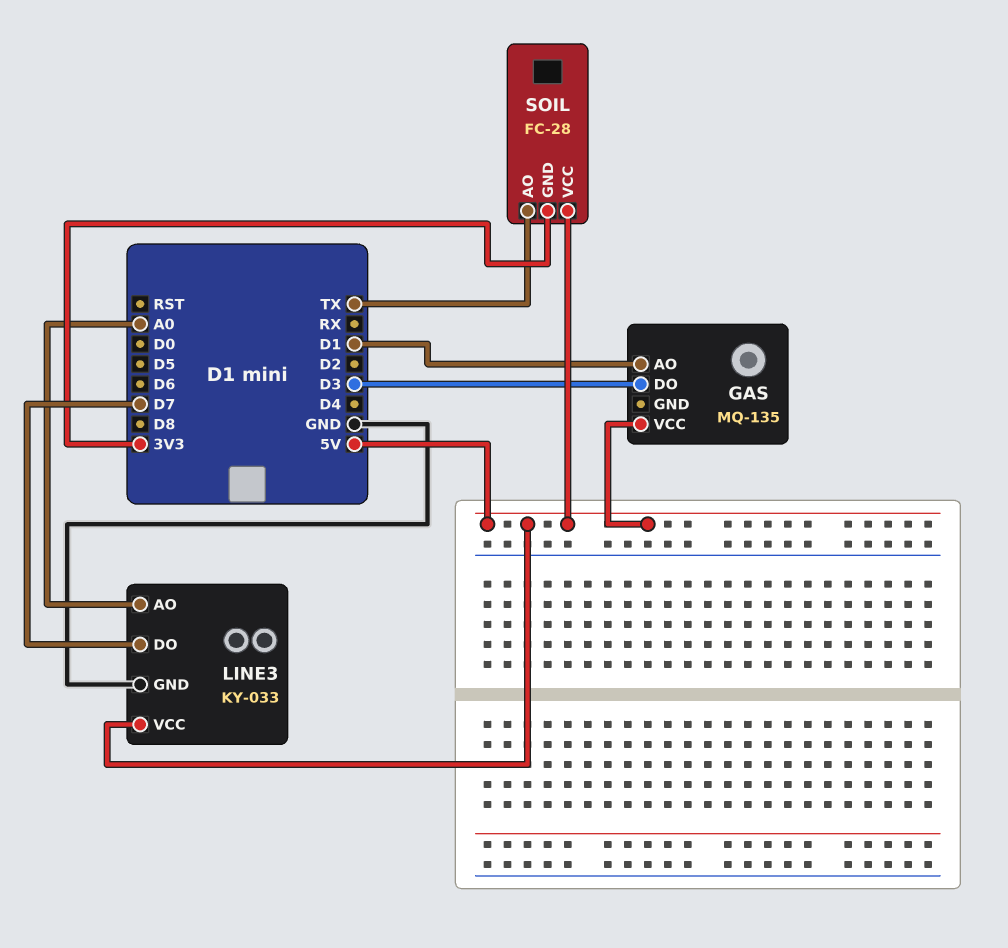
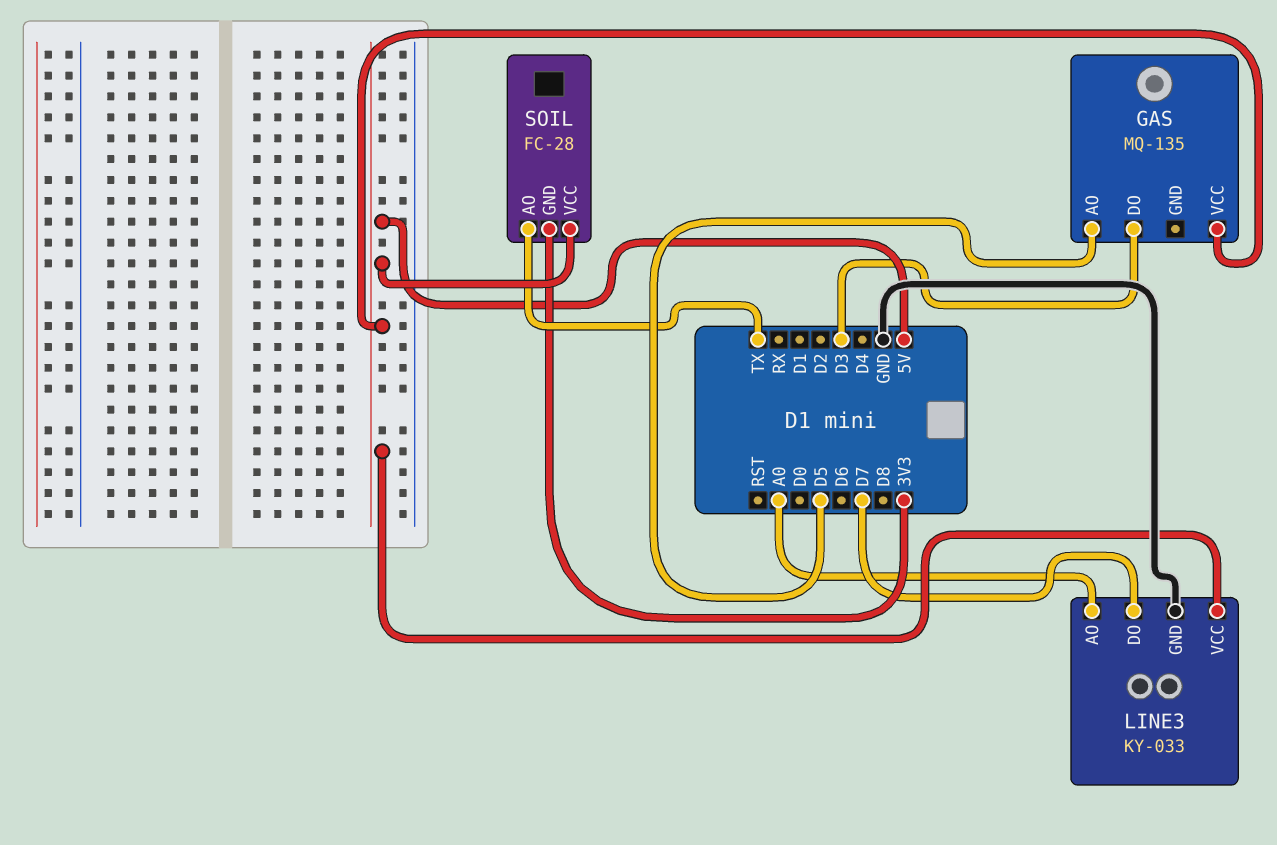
GAS pin AO: D1 -> D5

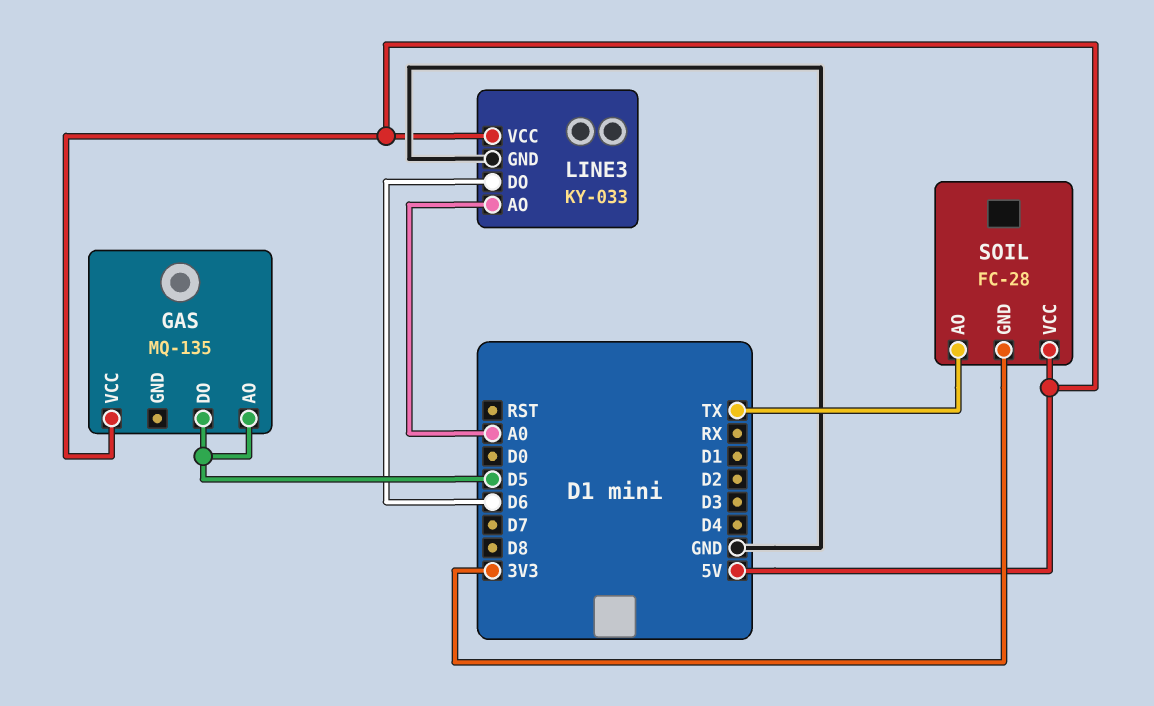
GAS pin DO: D3 -> D5
LINE3 pin DO: D7 -> D6

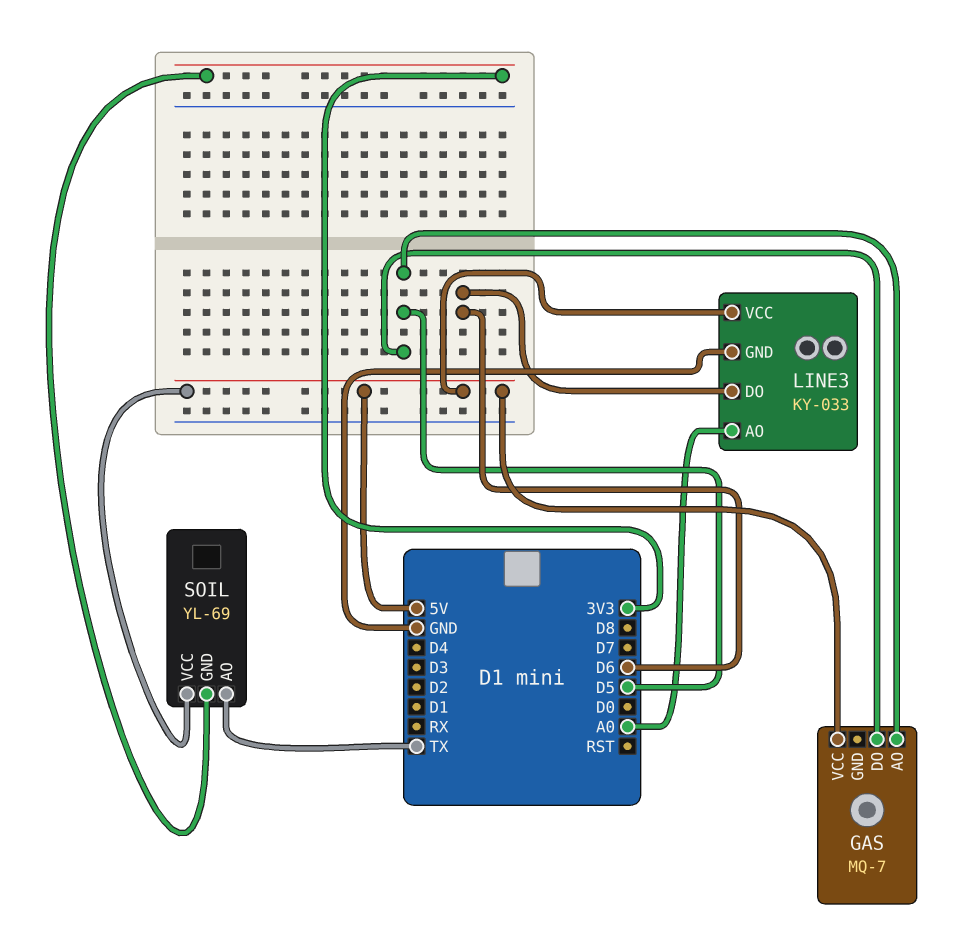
GAS: MQ-135 -> MQ-7
SOIL: FC-28 -> YL-69

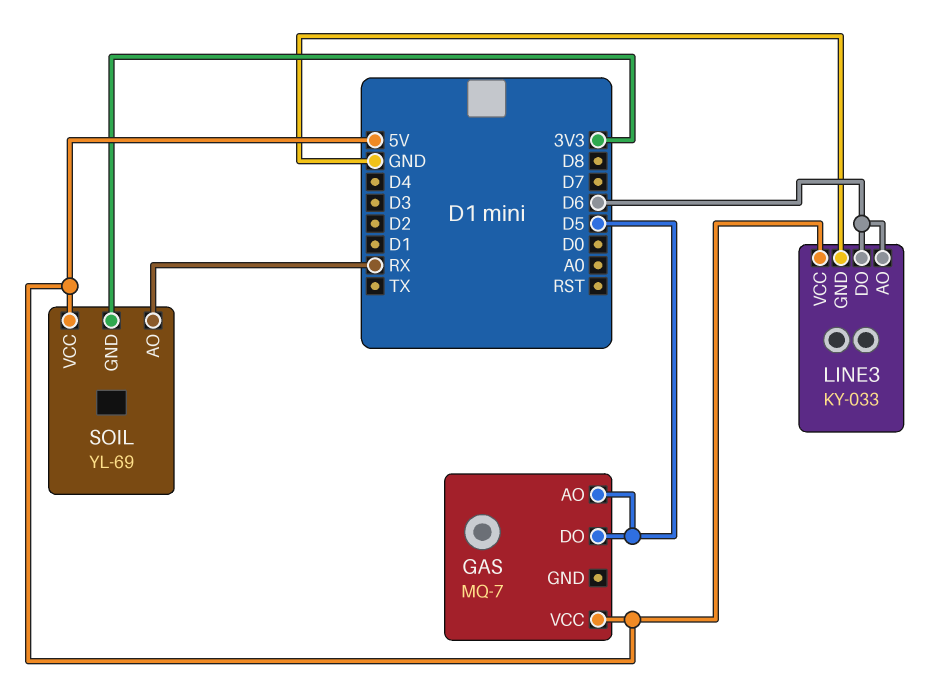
LINE3 pin AO: A0 -> D6
SOIL pin AO: TX -> RX

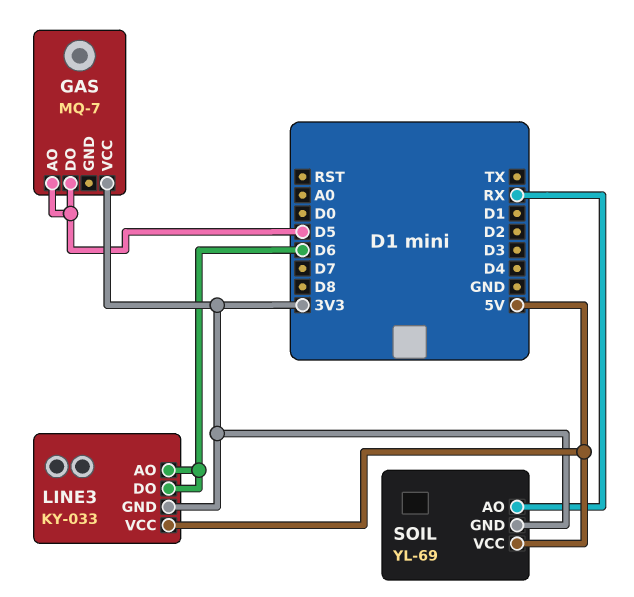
GAS pin VCC: 5V -> 3V3
LINE3 pin GND: GND -> 3V3

